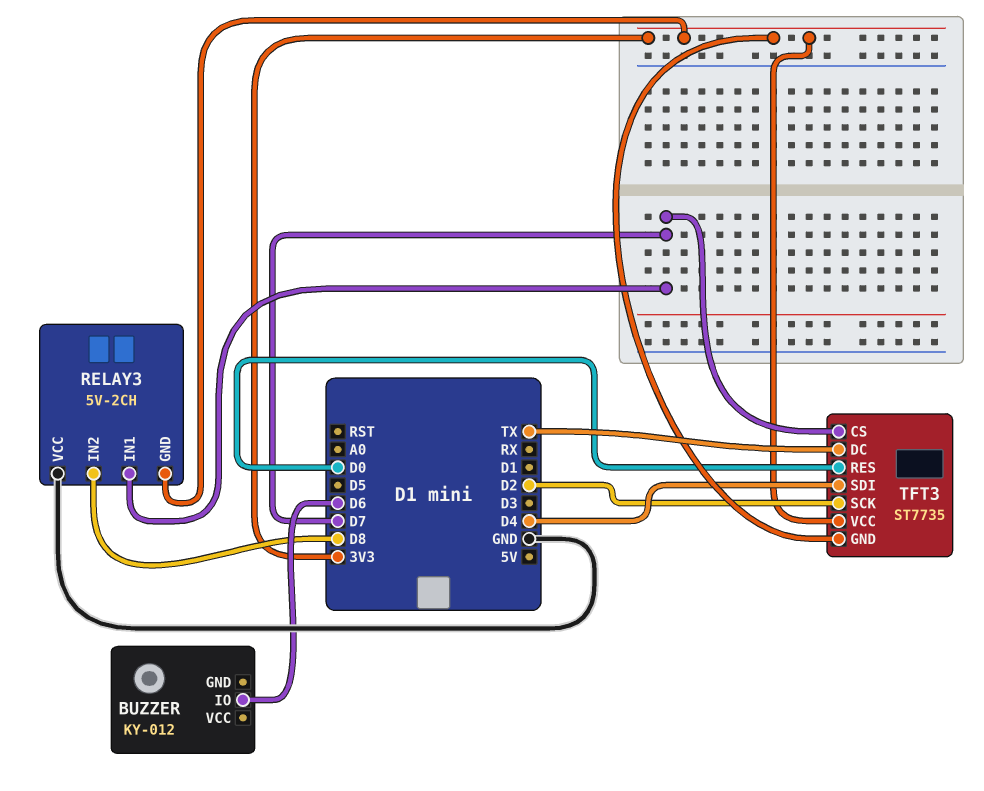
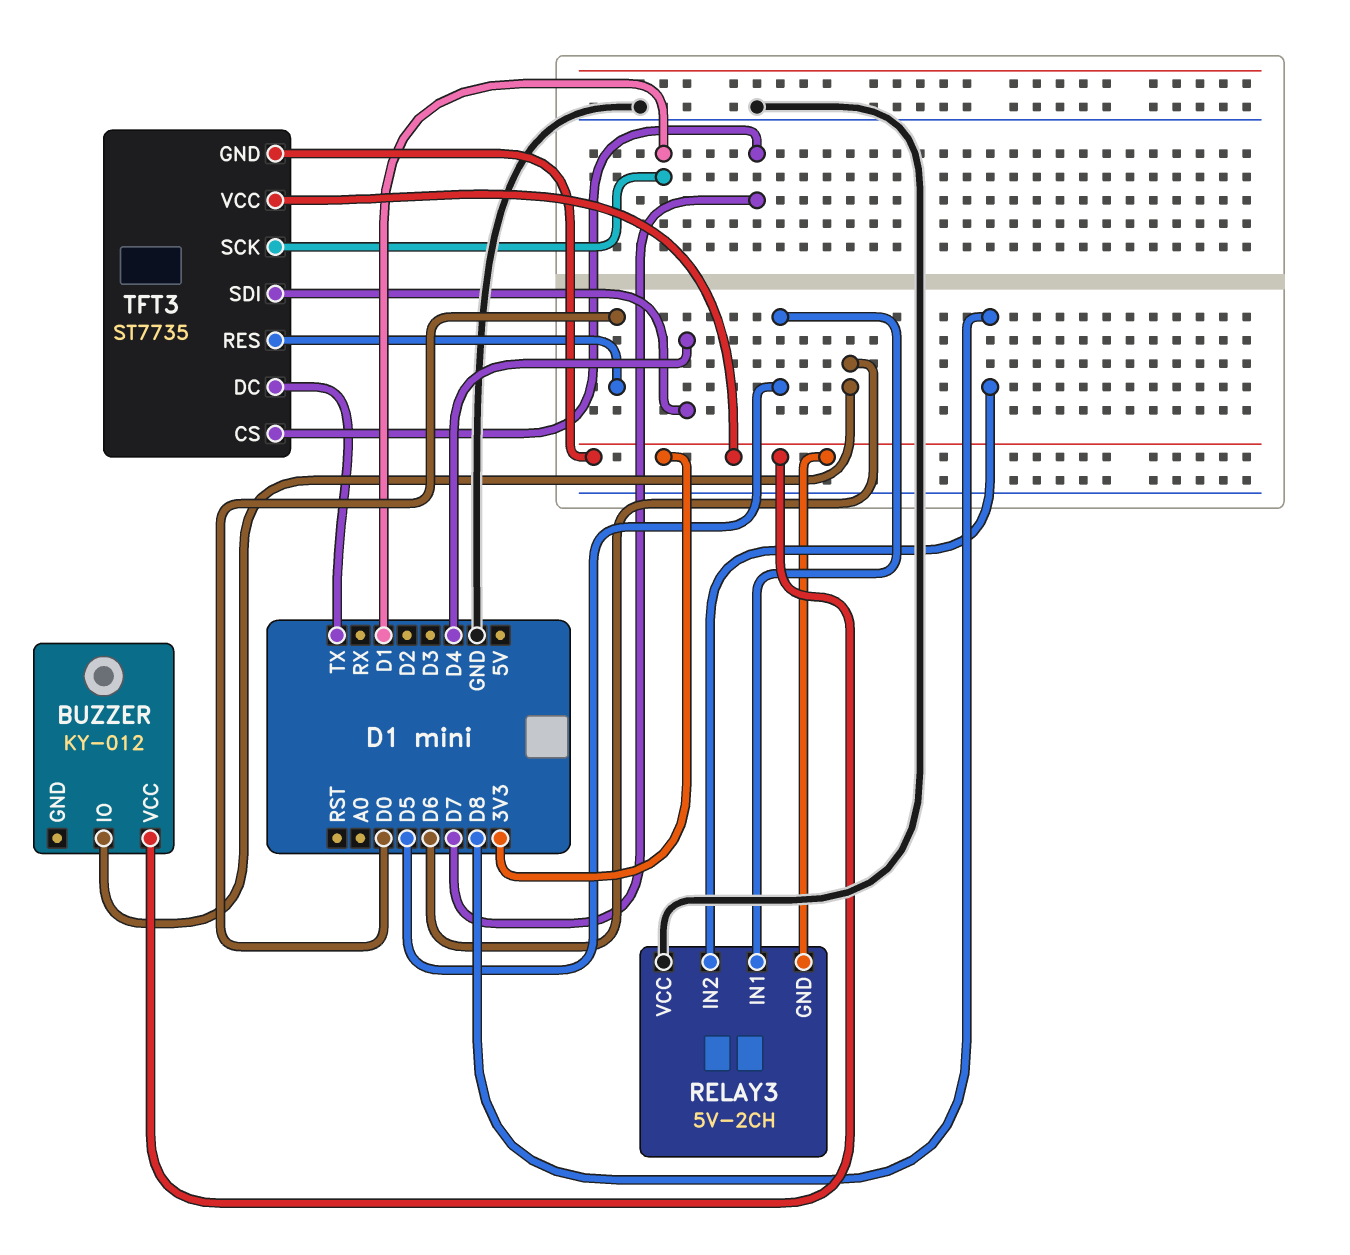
BUZZER pin VCC: none -> 3V3
RELAY3 pin IN1: D7 -> D5
TFT3 pin SCK: D2 -> D1

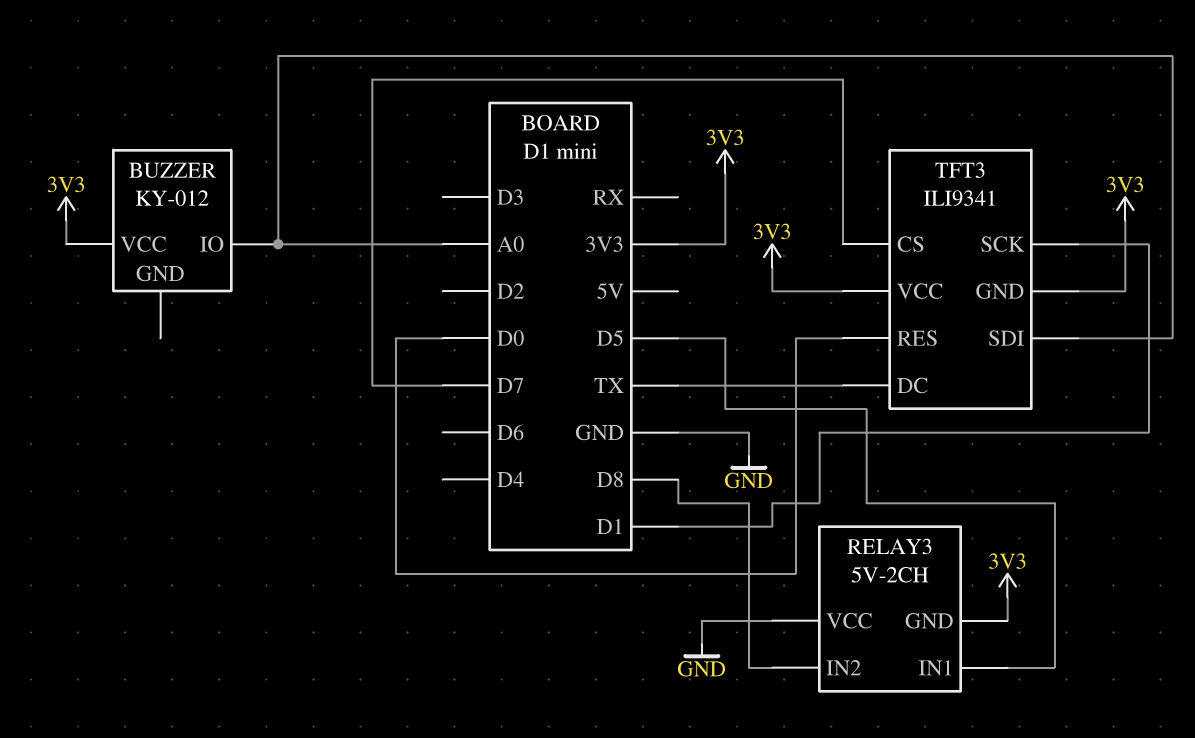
BUZZER pin IO: D6 -> A0
TFT3: ST7735 -> ILI9341
TFT3 pin SDI: D4 -> A0

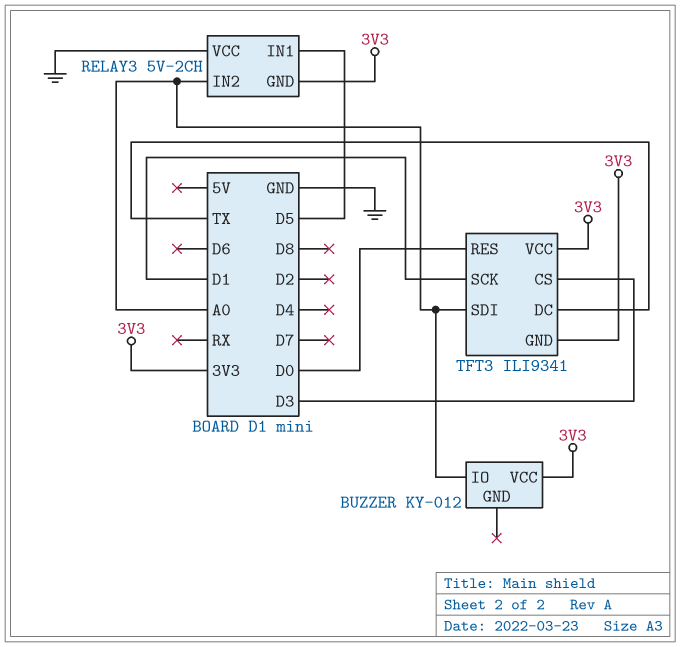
RELAY3 pin IN2: D8 -> A0
TFT3 pin CS: D7 -> D3

